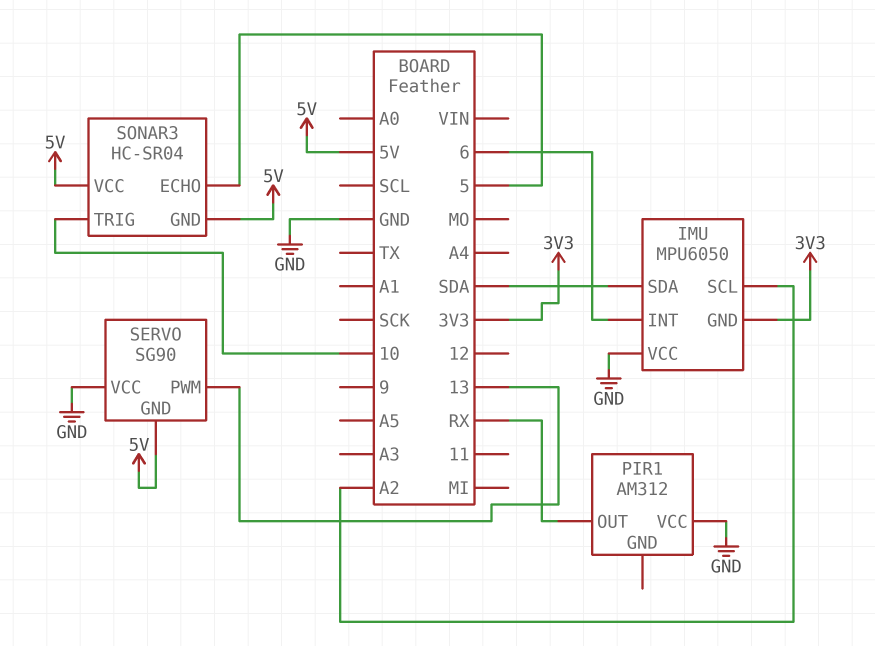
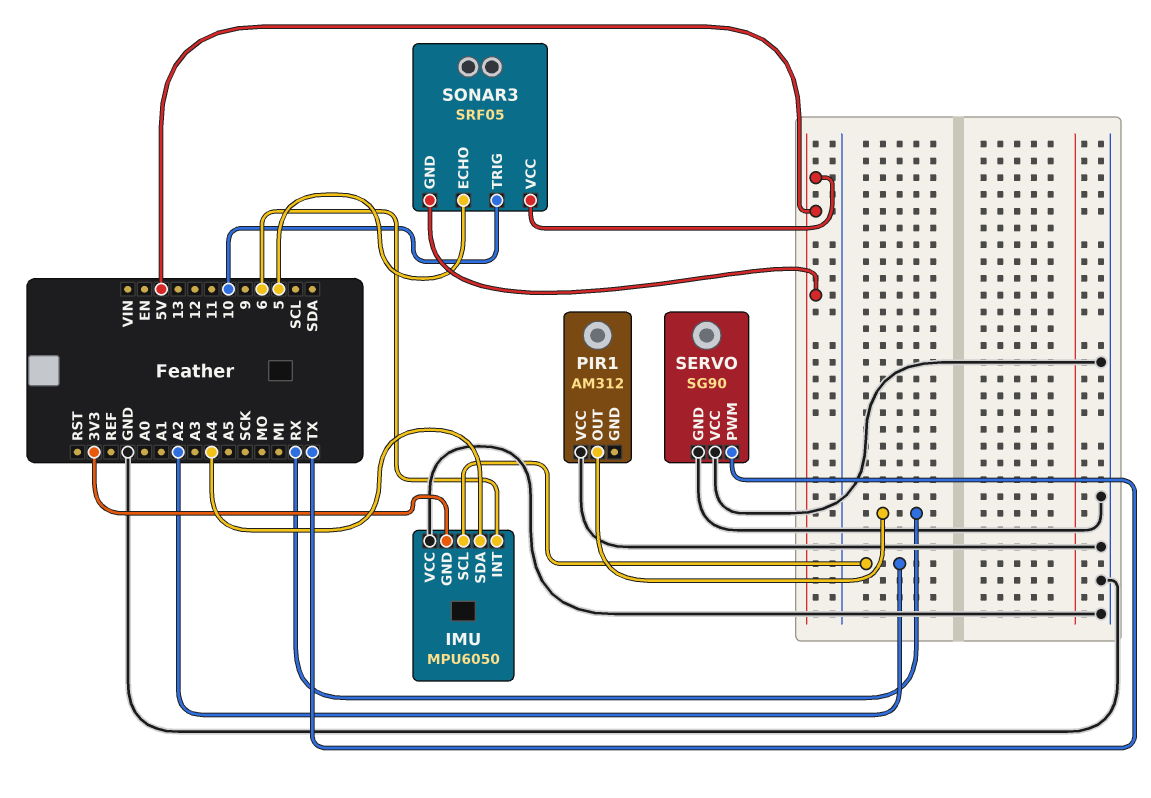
IMU pin SDA: SDA -> A4
SERVO pin GND: 5V -> GND
SERVO pin PWM: 13 -> TX
SONAR3: HC-SR04 -> SRF05

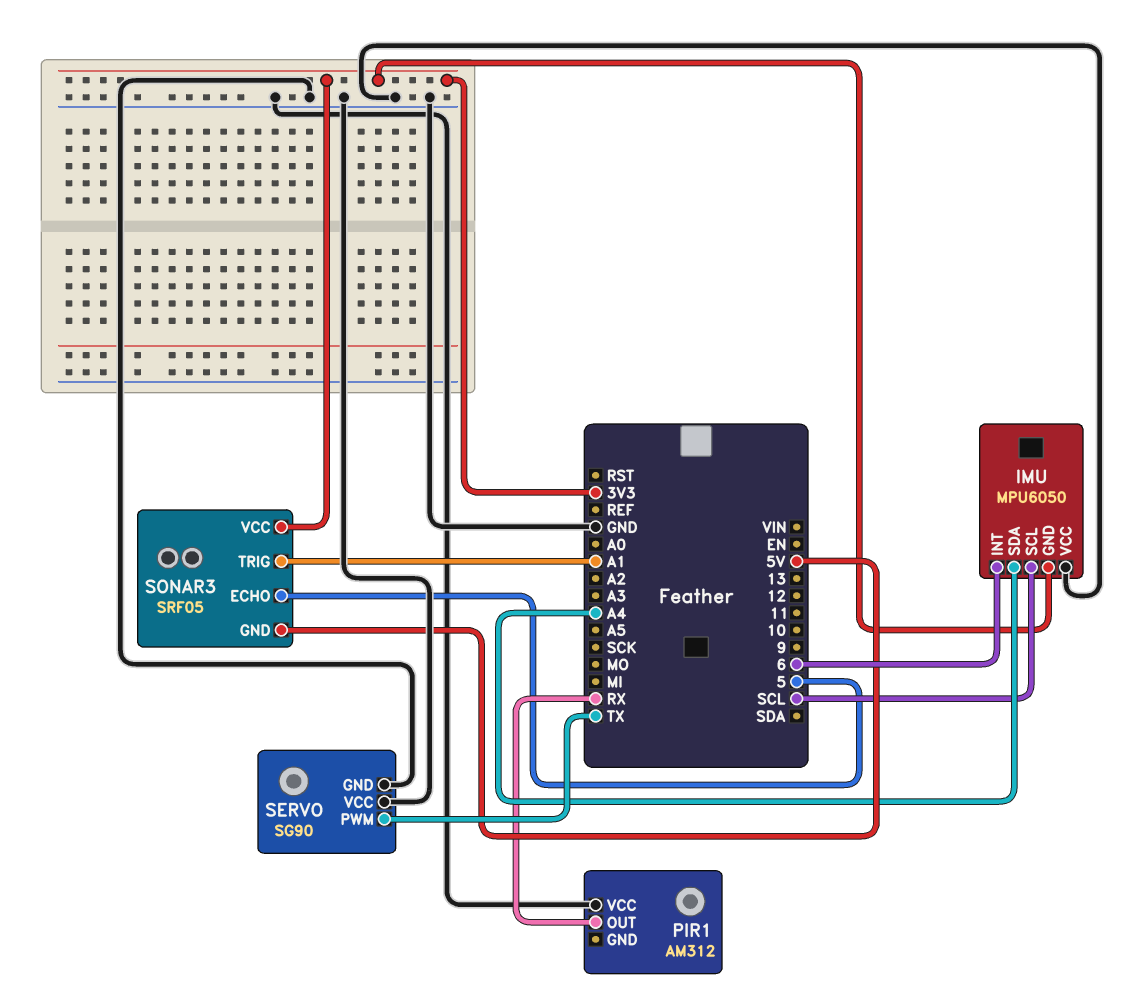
IMU pin SCL: A2 -> SCL
SONAR3 pin TRIG: 10 -> A1
SONAR3 pin VCC: 5V -> 3V3

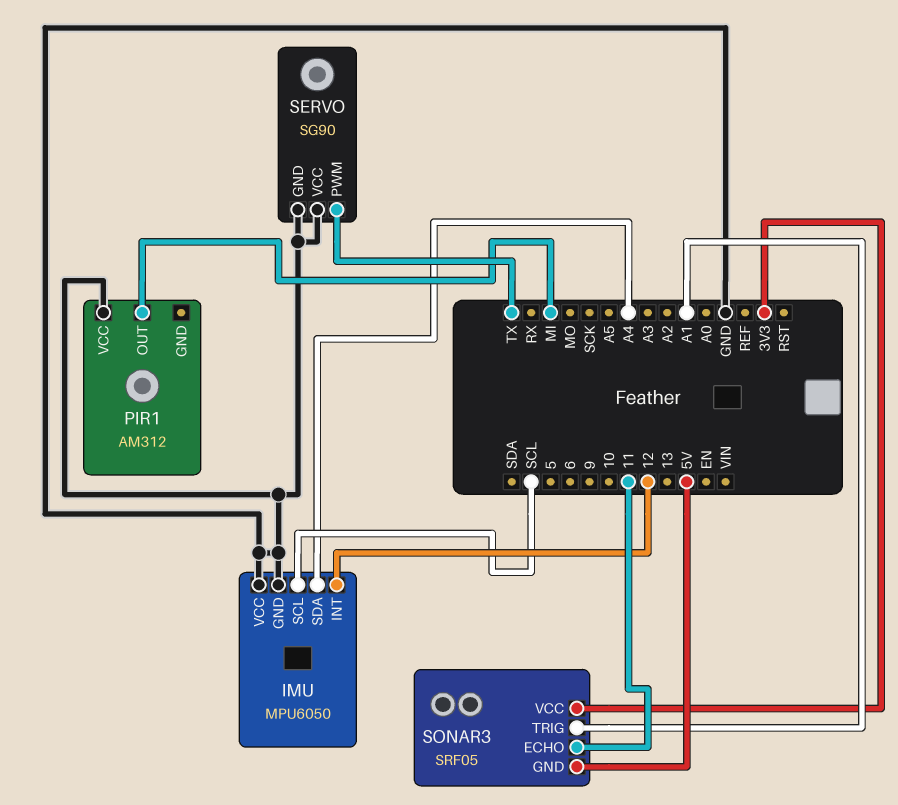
IMU pin GND: 3V3 -> GND
IMU pin INT: 6 -> 12
PIR1 pin OUT: RX -> MI
SONAR3 pin ECHO: 5 -> 11

